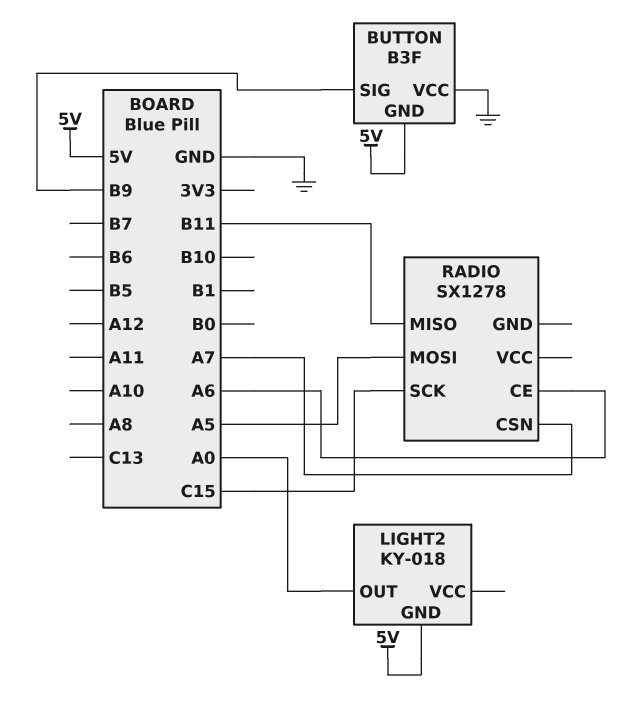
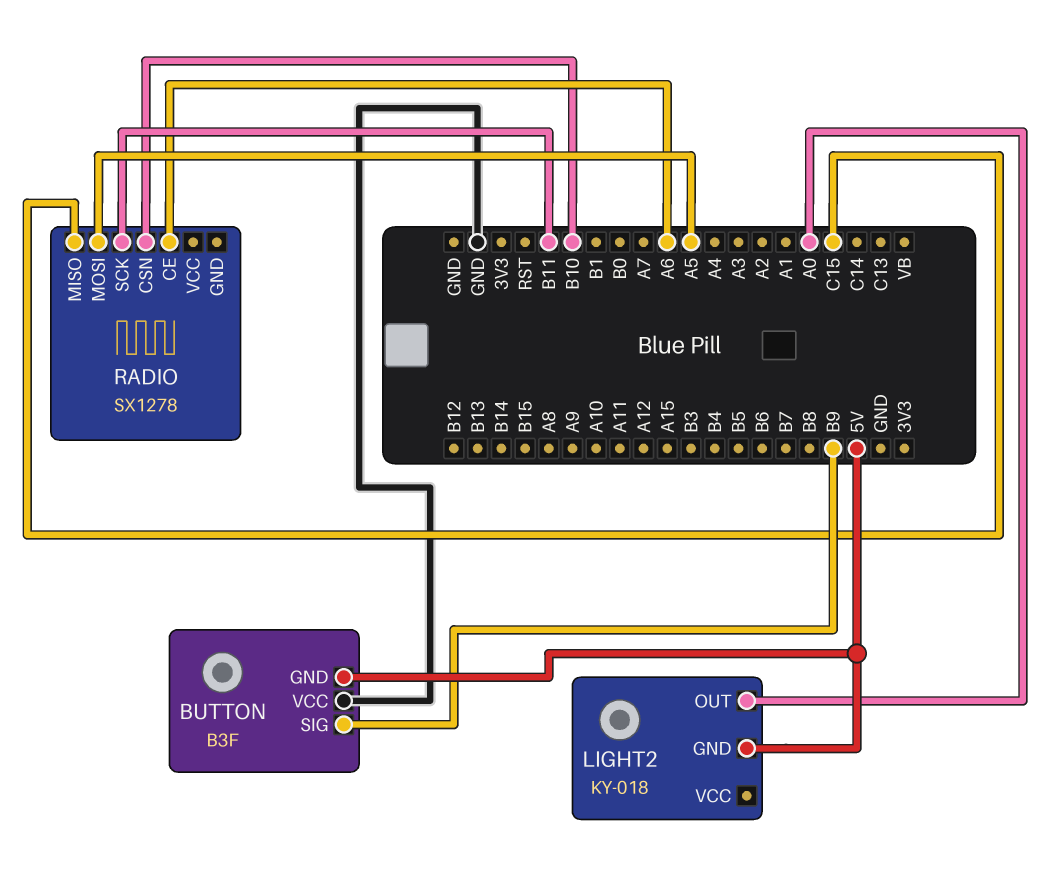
RADIO pin CSN: A7 -> B10
RADIO pin MISO: B11 -> C15
RADIO pin SCK: C15 -> B11

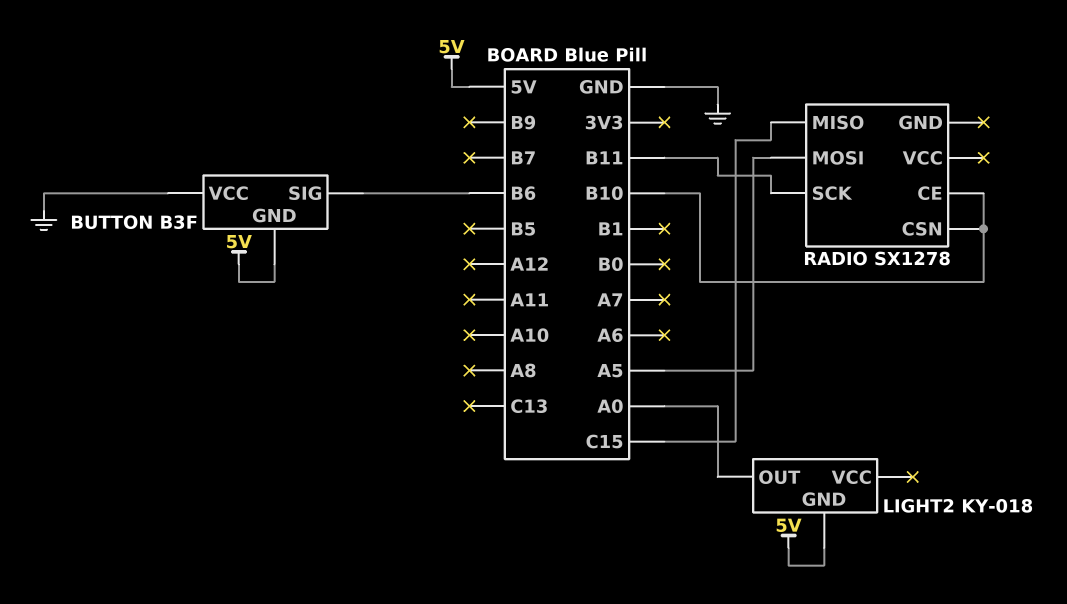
BUTTON pin SIG: B9 -> B6
RADIO pin CE: A6 -> B10

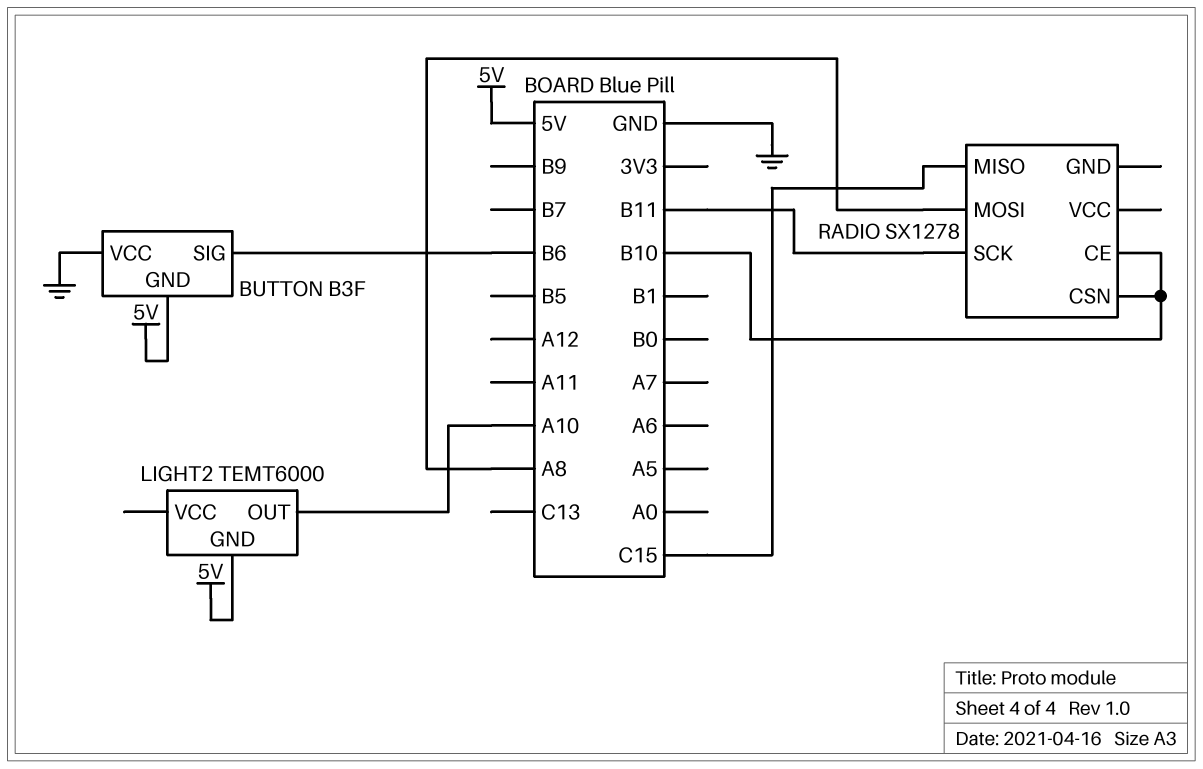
LIGHT2: KY-018 -> TEMT6000
LIGHT2 pin OUT: A0 -> A10
RADIO pin MOSI: A5 -> A8

